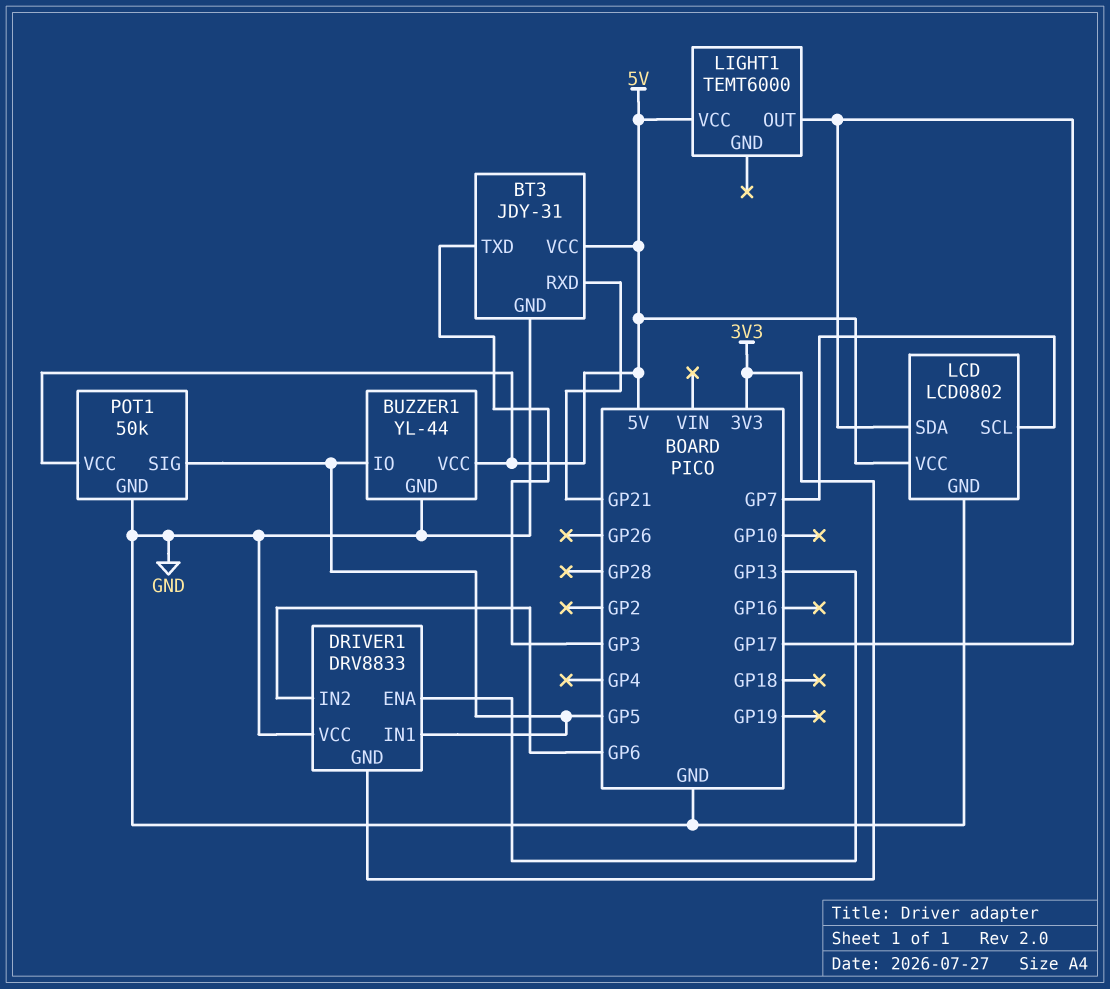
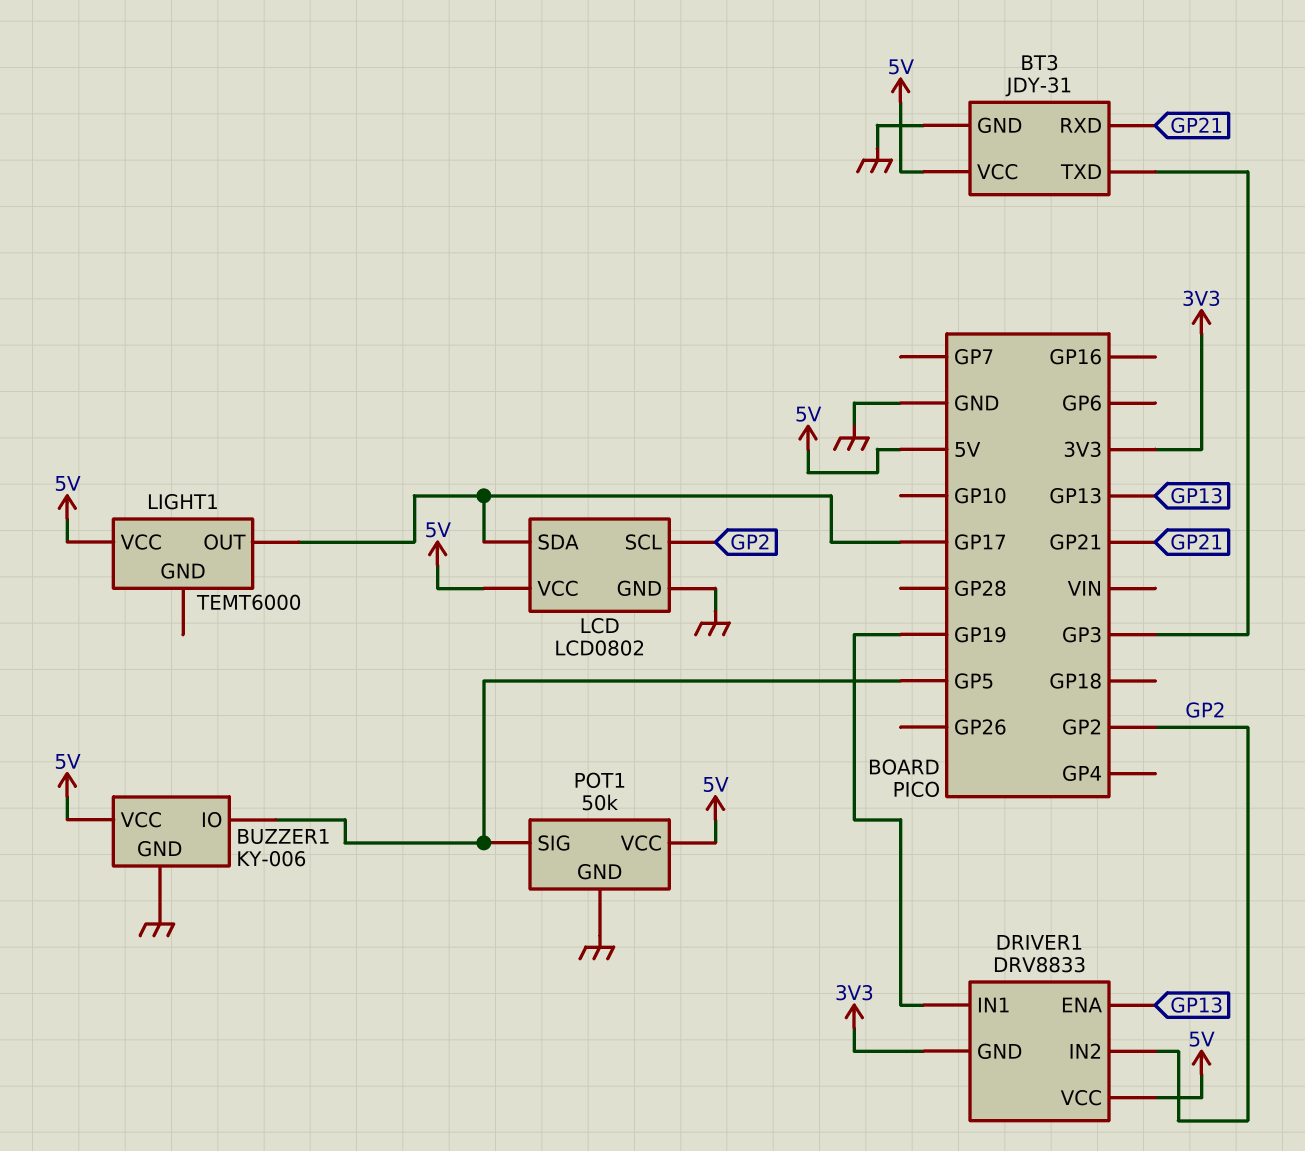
BUZZER1: YL-44 -> KY-006
DRIVER1 pin IN1: GP5 -> GP19
DRIVER1 pin IN2: GP6 -> GP2
DRIVER1 pin VCC: GND -> 5V
LCD pin SCL: GP7 -> GP2

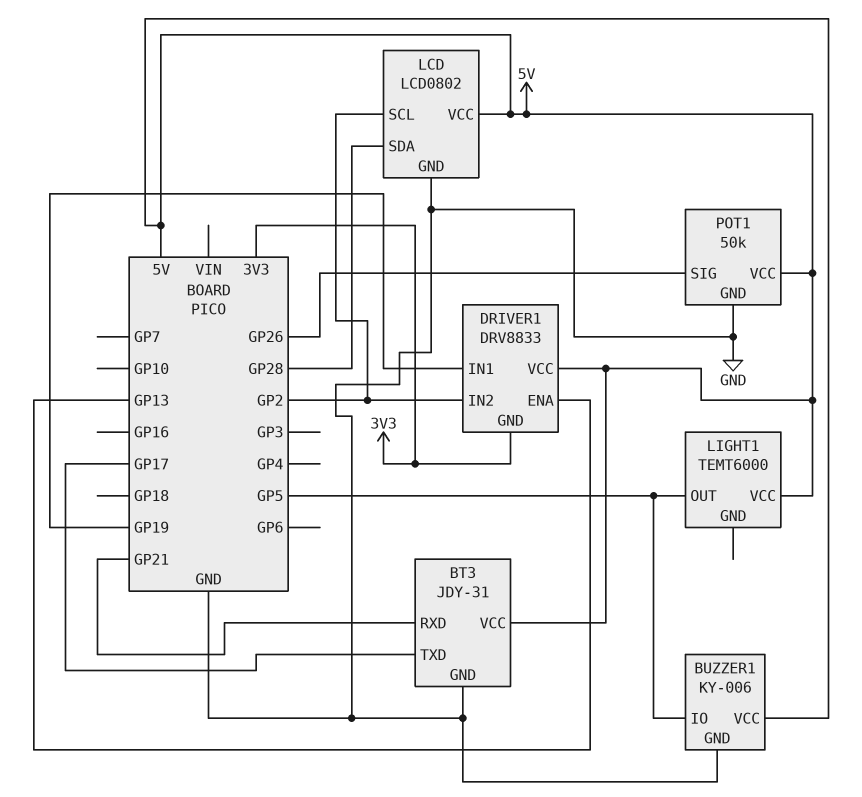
BT3 pin TXD: GP3 -> GP17
LCD pin SDA: GP17 -> GP28
LIGHT1 pin OUT: GP17 -> GP5
POT1 pin SIG: GP5 -> GP26

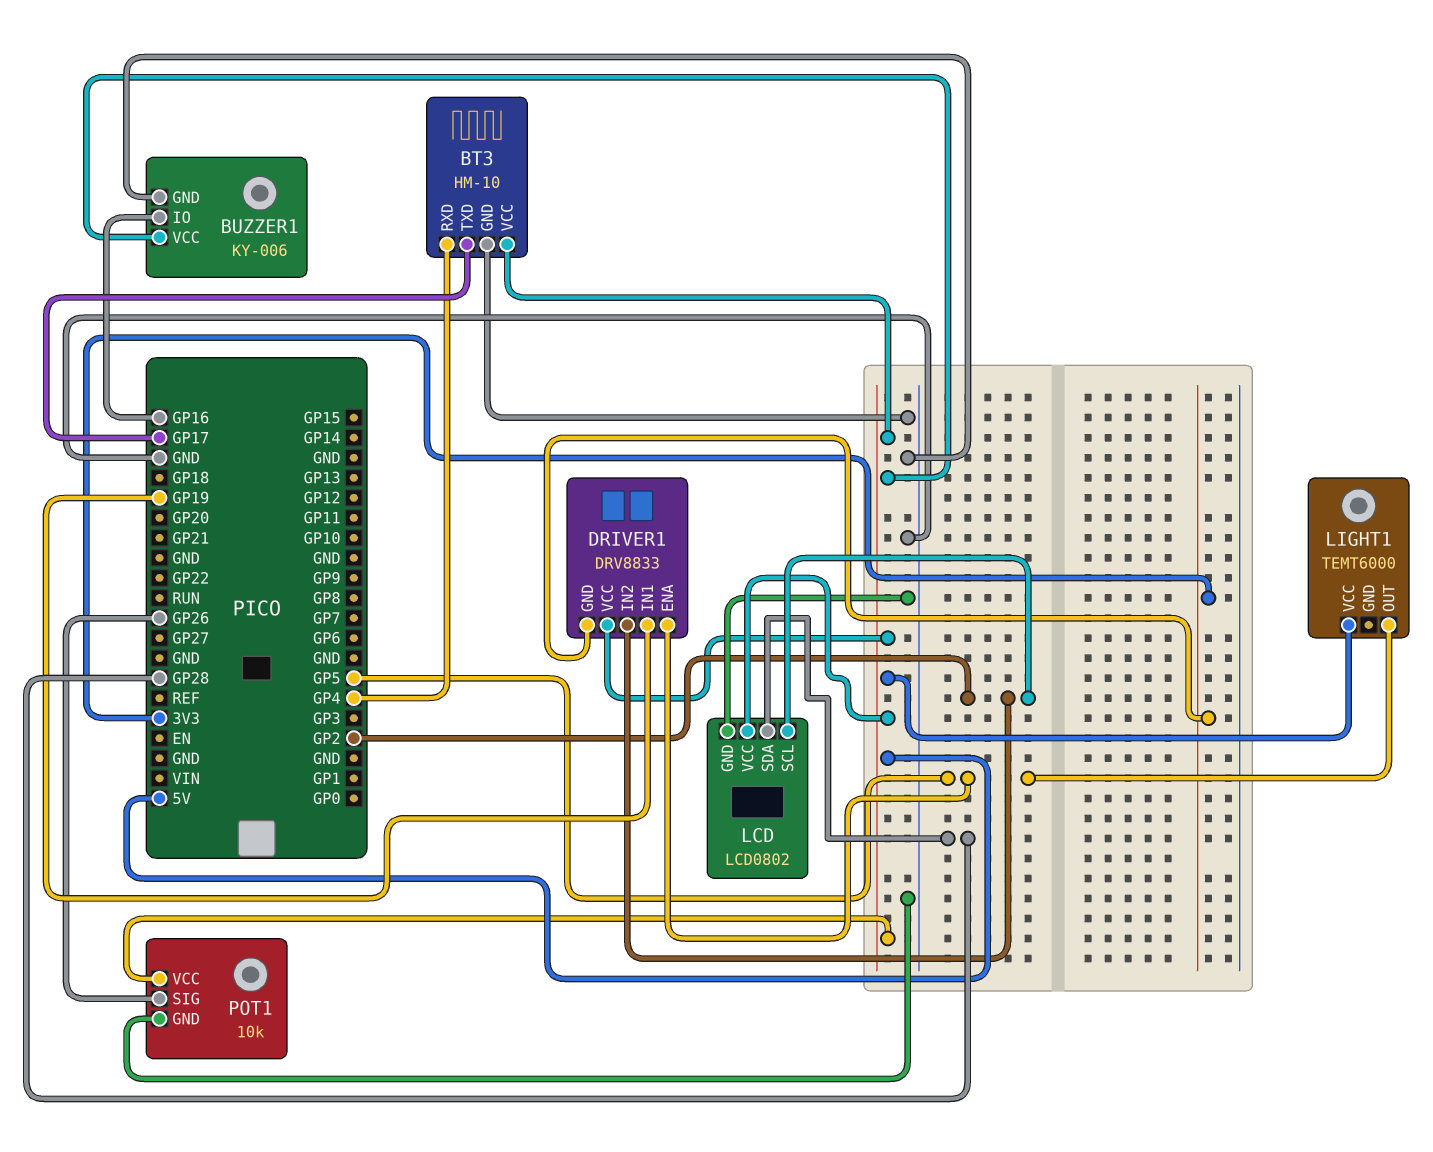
BT3: JDY-31 -> HM-10
BT3 pin RXD: GP21 -> GP4
BUZZER1 pin IO: GP5 -> GP16
DRIVER1 pin ENA: GP13 -> GP5
POT1: 50k -> 10k

